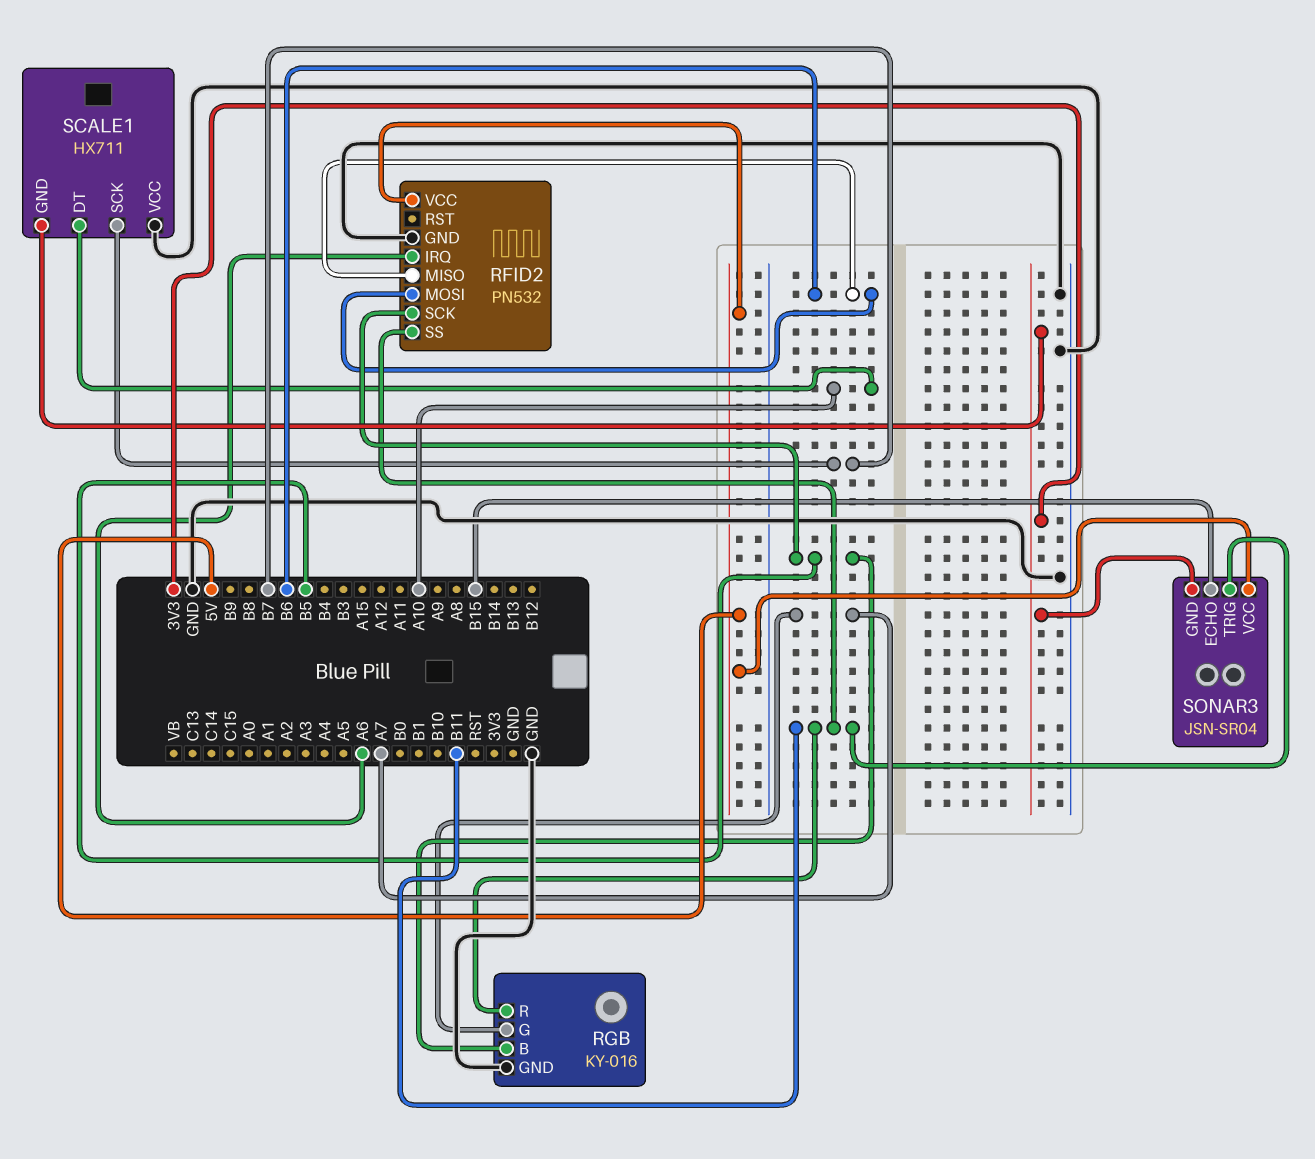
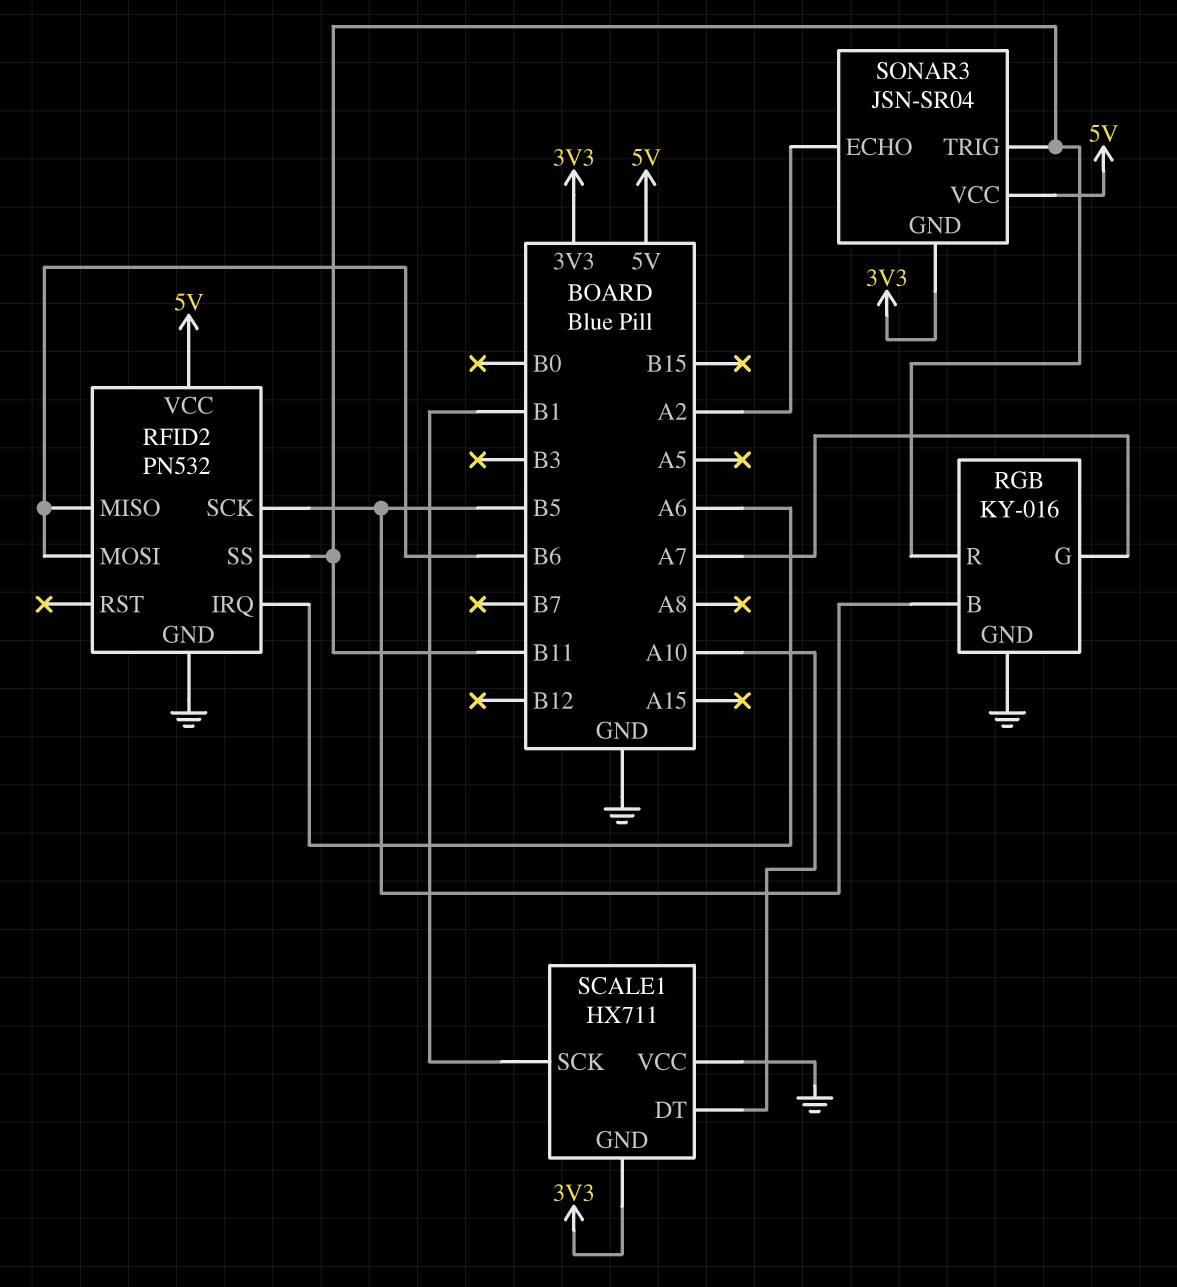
SCALE1 pin SCK: B7 -> B1
SONAR3 pin ECHO: B15 -> A2

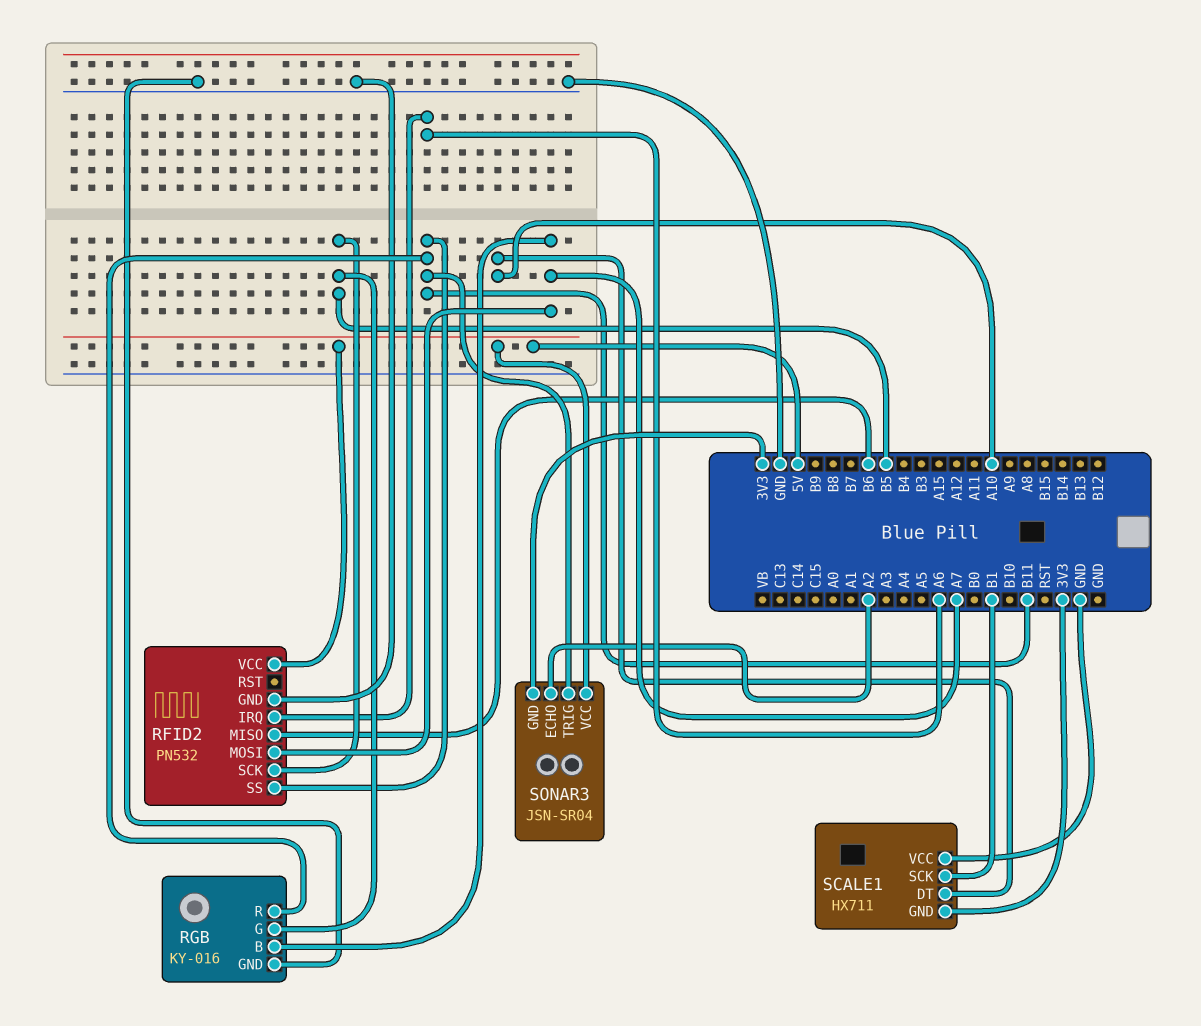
RFID2 pin MOSI: B6 -> A7
RGB pin B: B5 -> A7
RGB pin G: A7 -> B5

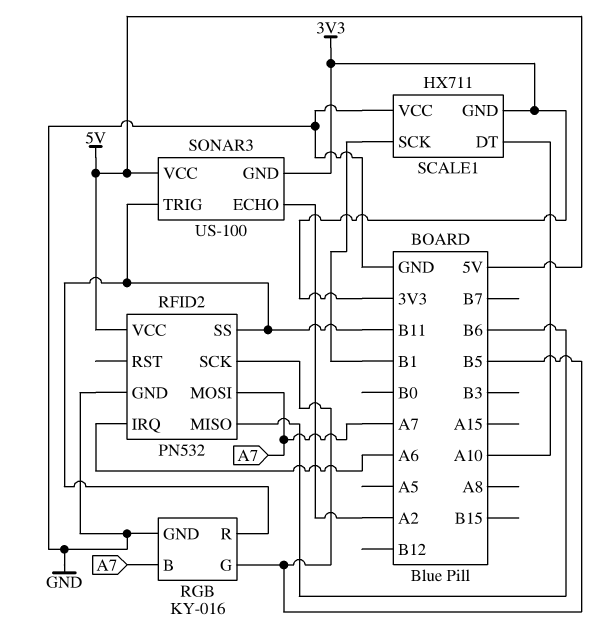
SONAR3: JSN-SR04 -> US-100

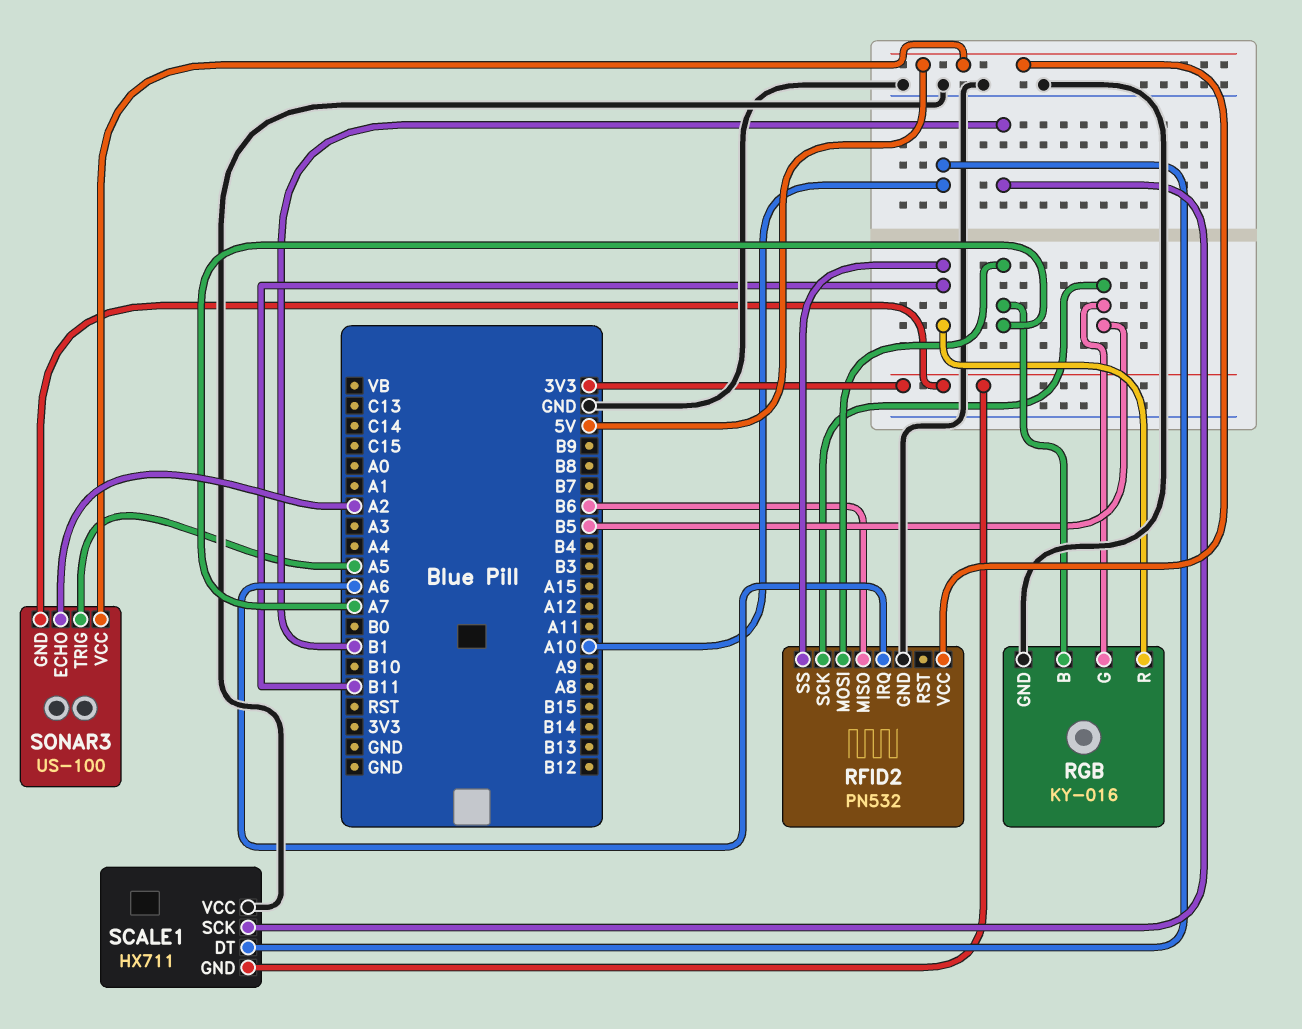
SONAR3 pin TRIG: B11 -> A5

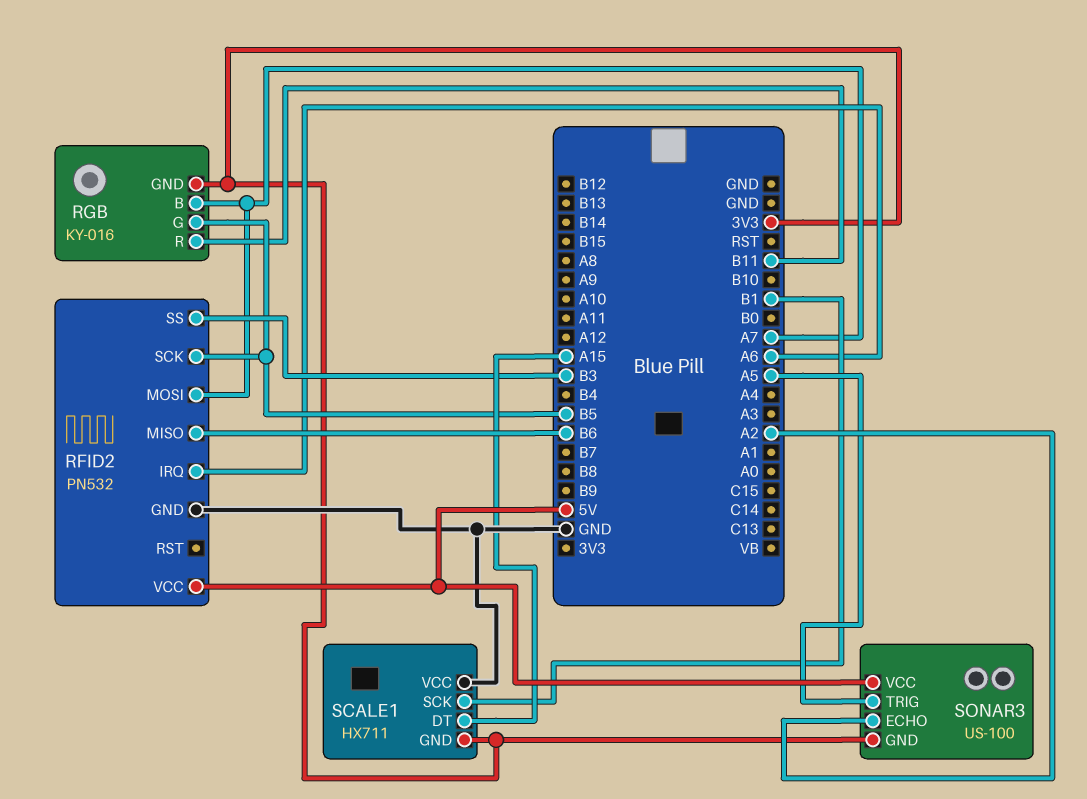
RFID2 pin SS: B11 -> B3
RGB pin GND: GND -> 3V3
SCALE1 pin DT: A10 -> A15

